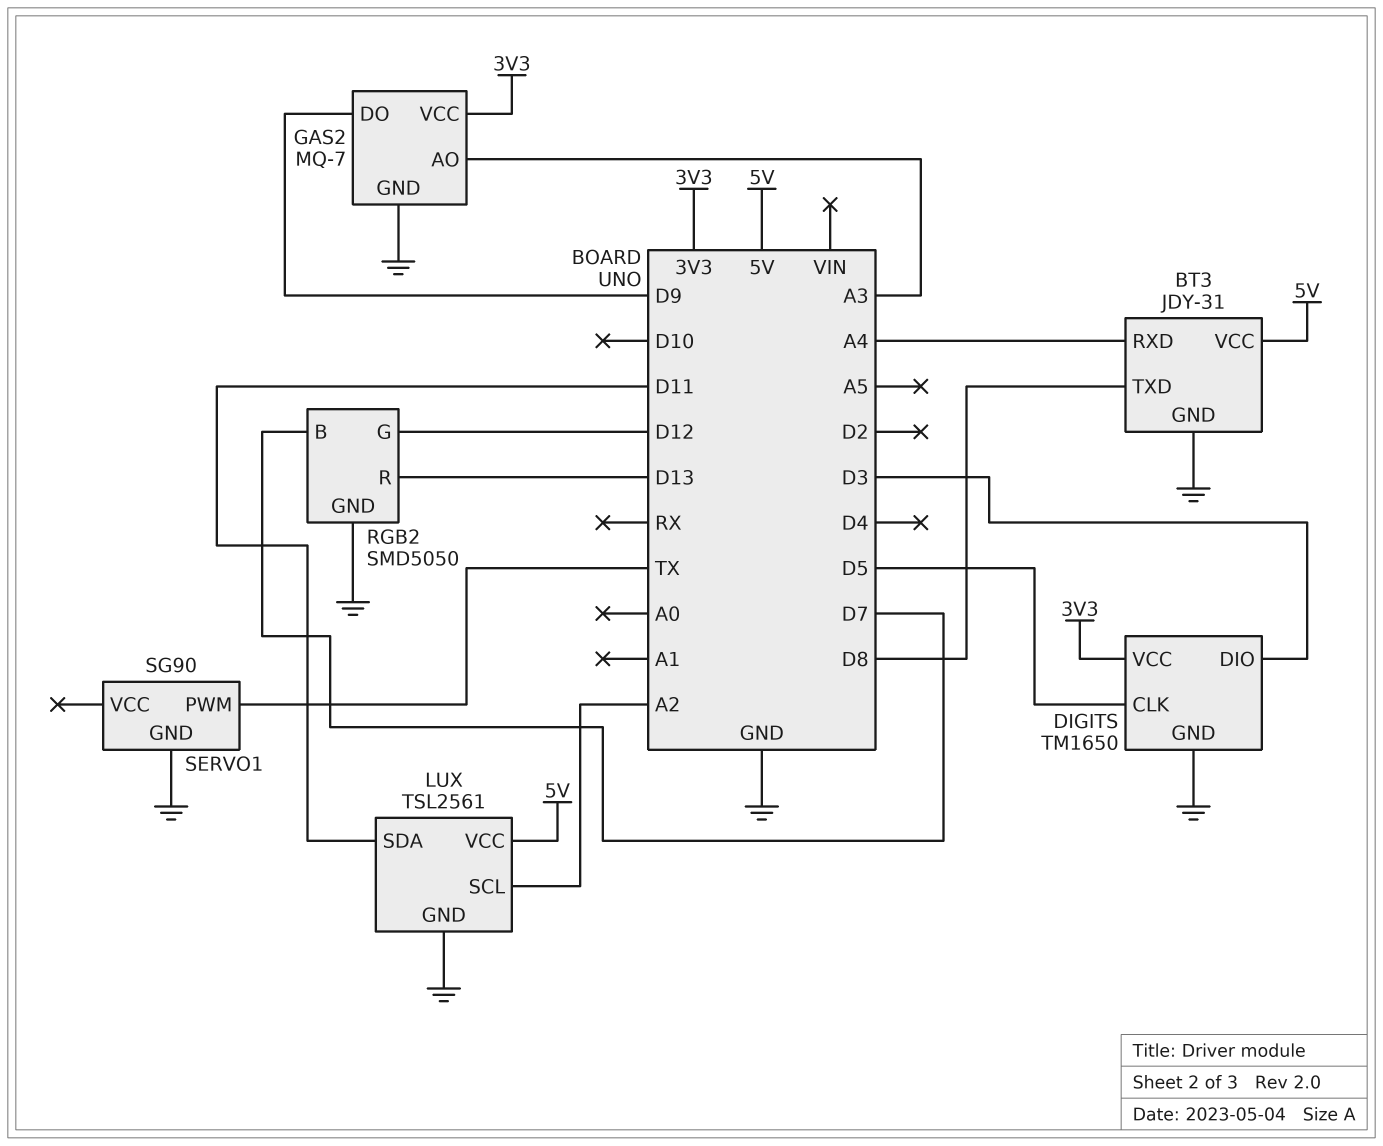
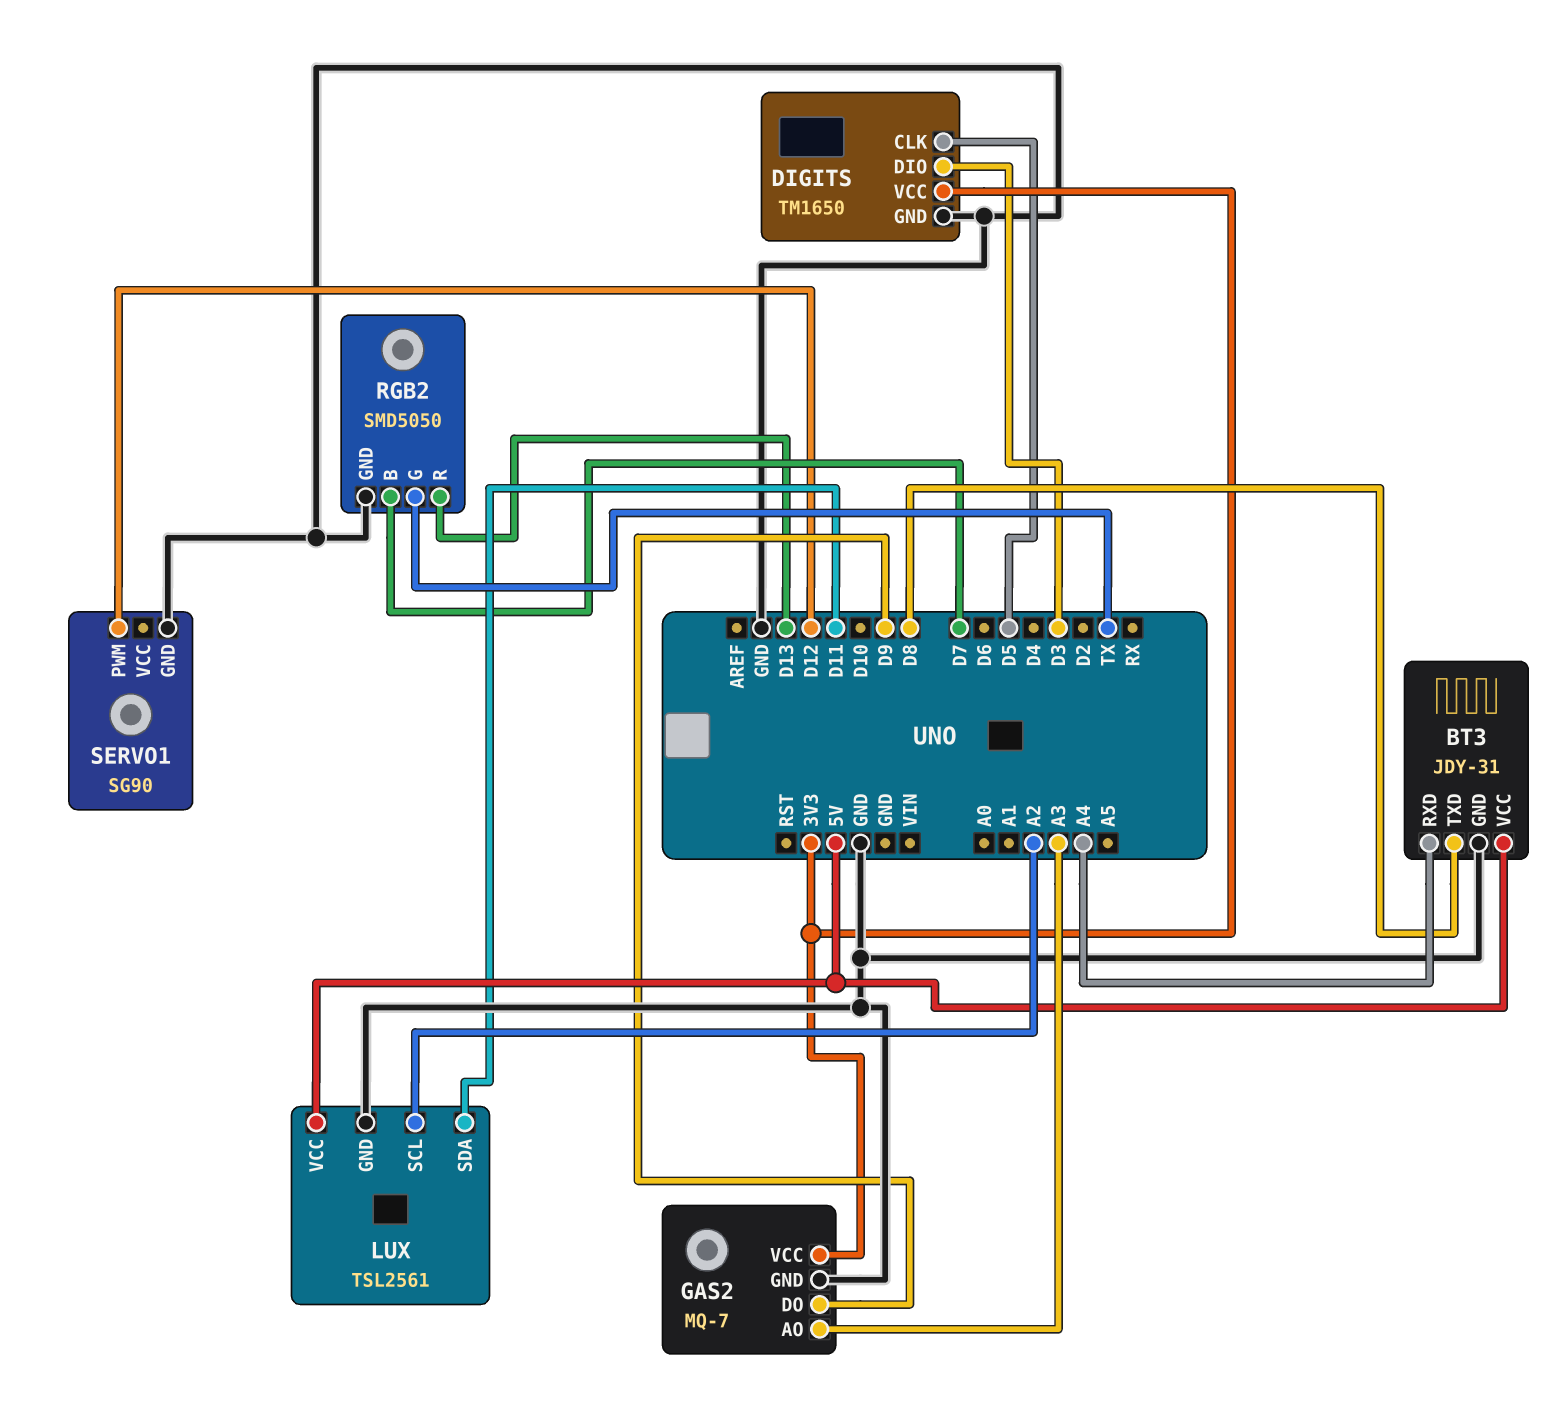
RGB2 pin G: D12 -> TX
SERVO1 pin PWM: TX -> D12

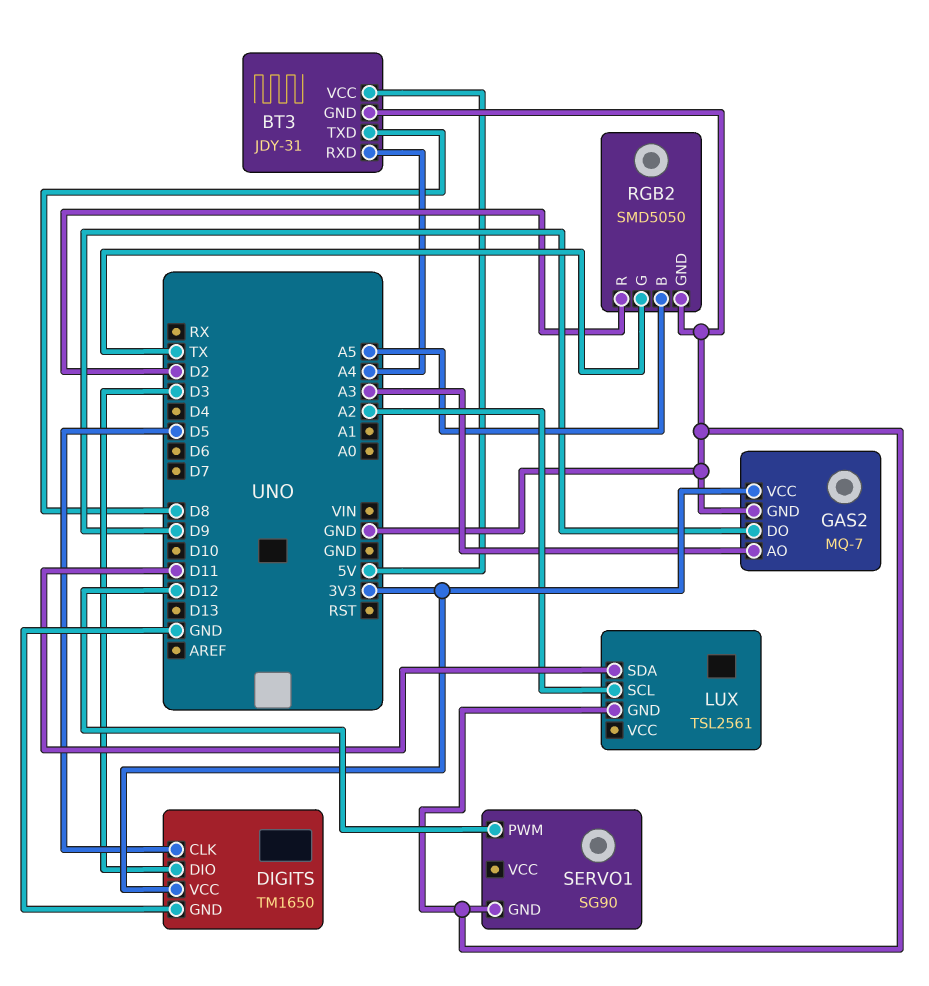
LUX pin VCC: 5V -> none
RGB2 pin B: D7 -> A5
RGB2 pin R: D13 -> D2

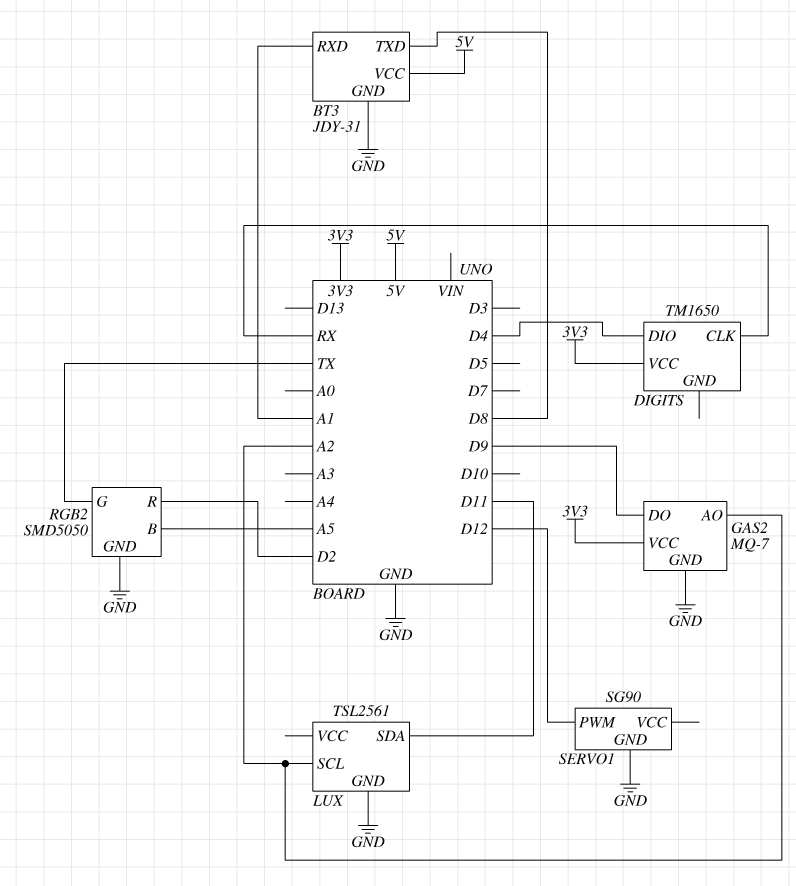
BT3 pin RXD: A4 -> A1
DIGITS pin CLK: D5 -> RX
DIGITS pin DIO: D3 -> D4
DIGITS pin GND: GND -> none
GAS2 pin AO: A3 -> A2

